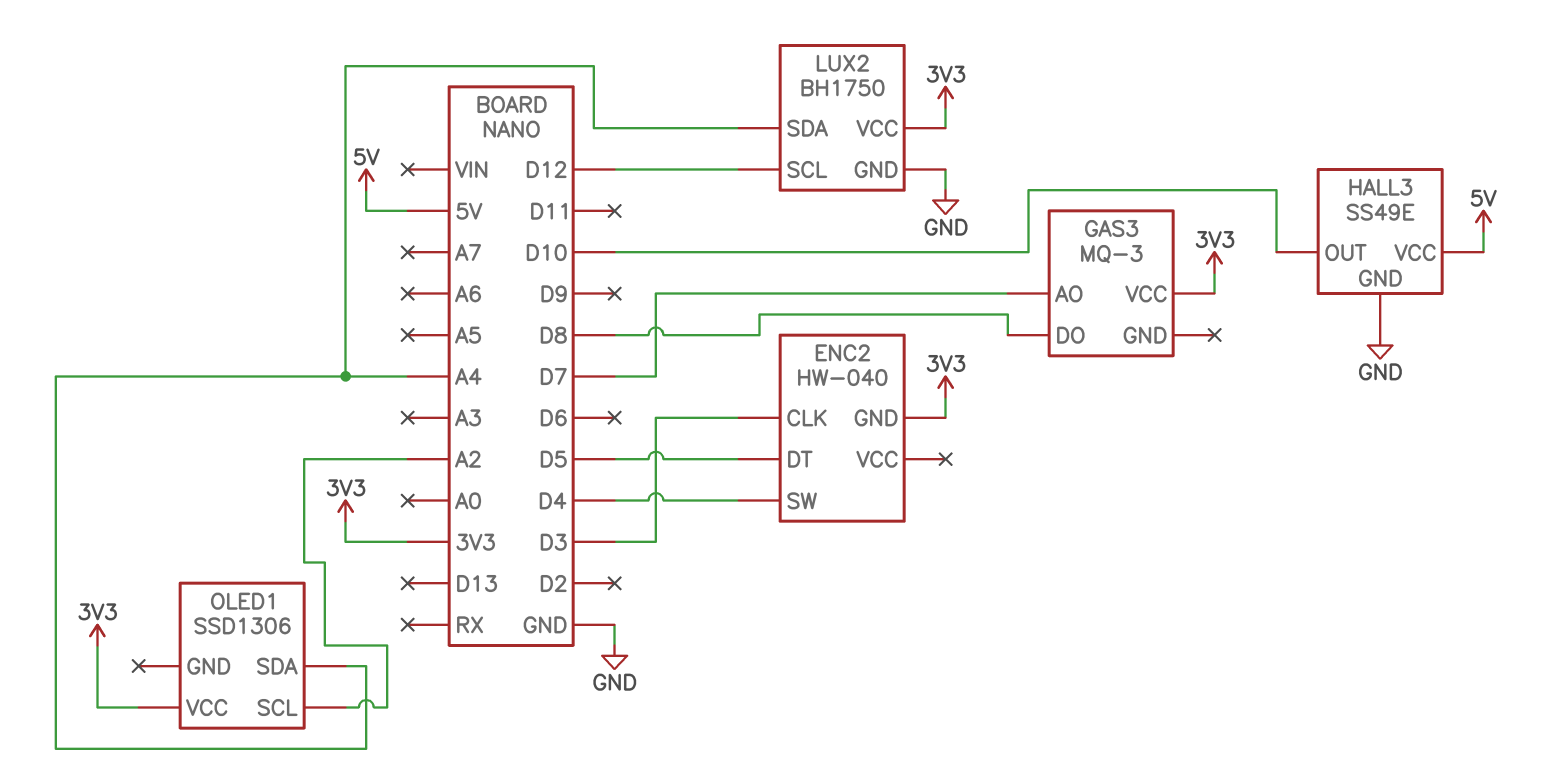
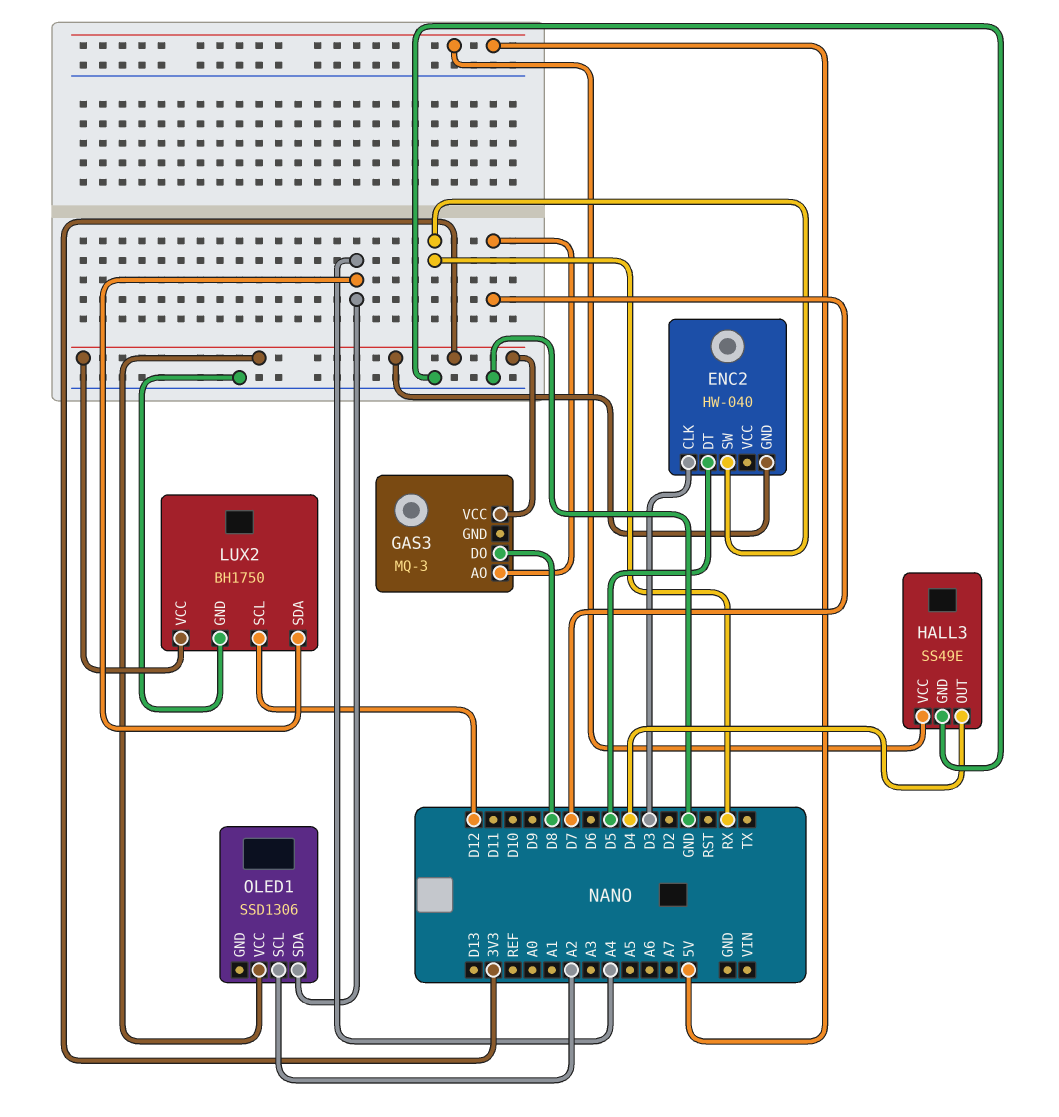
ENC2 pin SW: D4 -> RX
HALL3 pin OUT: D10 -> D4

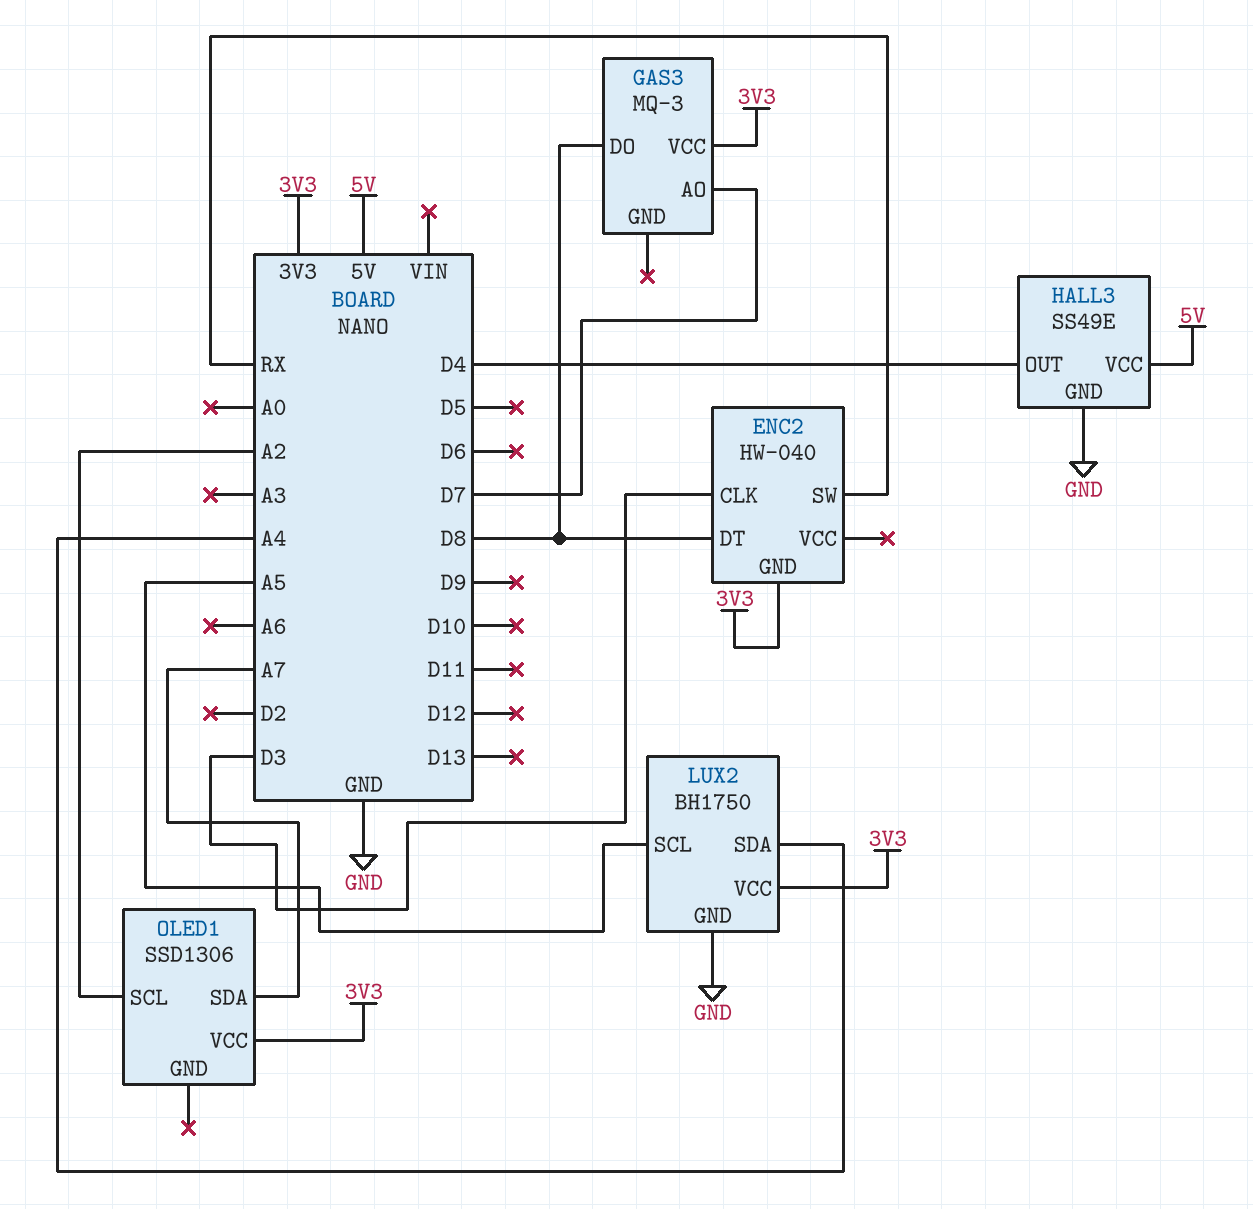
ENC2 pin DT: D5 -> D8
LUX2 pin SCL: D12 -> A5
OLED1 pin SDA: A4 -> A7

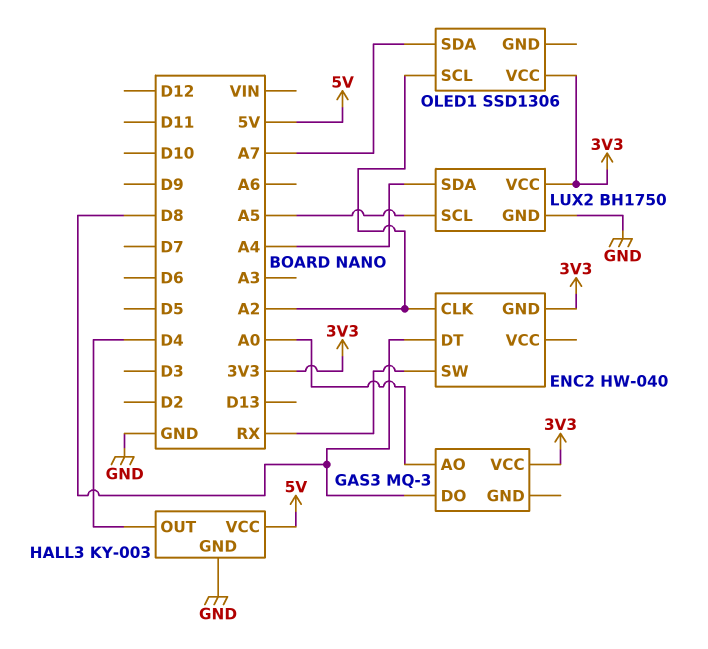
ENC2 pin CLK: D3 -> A2
GAS3 pin AO: D7 -> A0
HALL3: SS49E -> KY-003

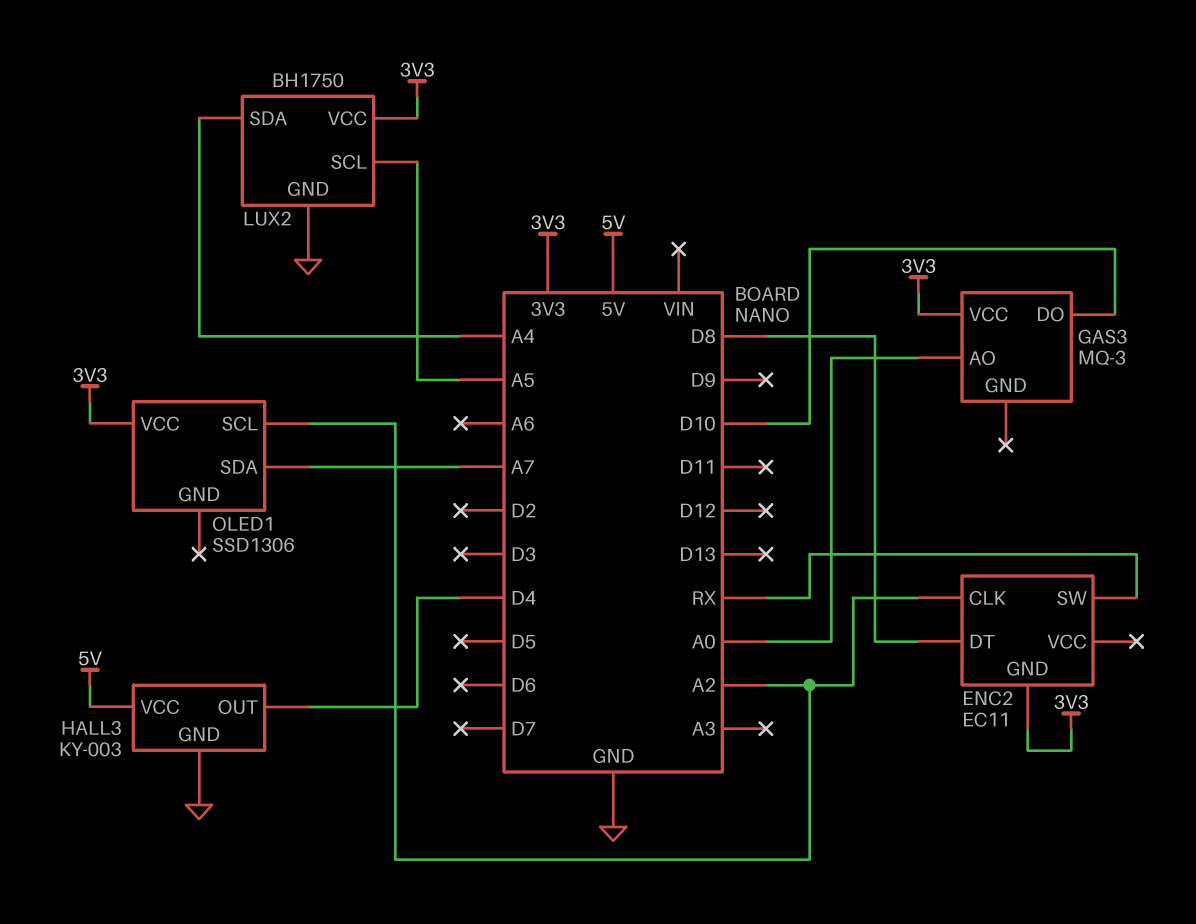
ENC2: HW-040 -> EC11
GAS3 pin DO: D8 -> D10

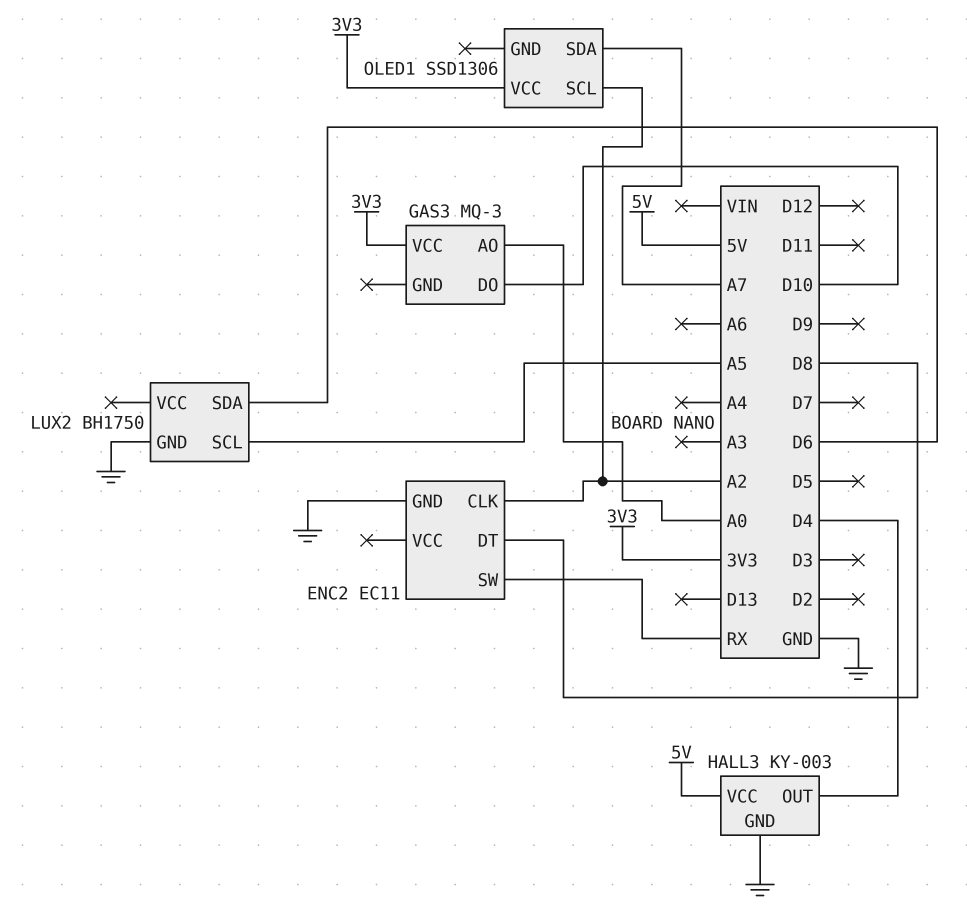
ENC2 pin GND: 3V3 -> GND
LUX2 pin SDA: A4 -> D6
LUX2 pin VCC: 3V3 -> none

